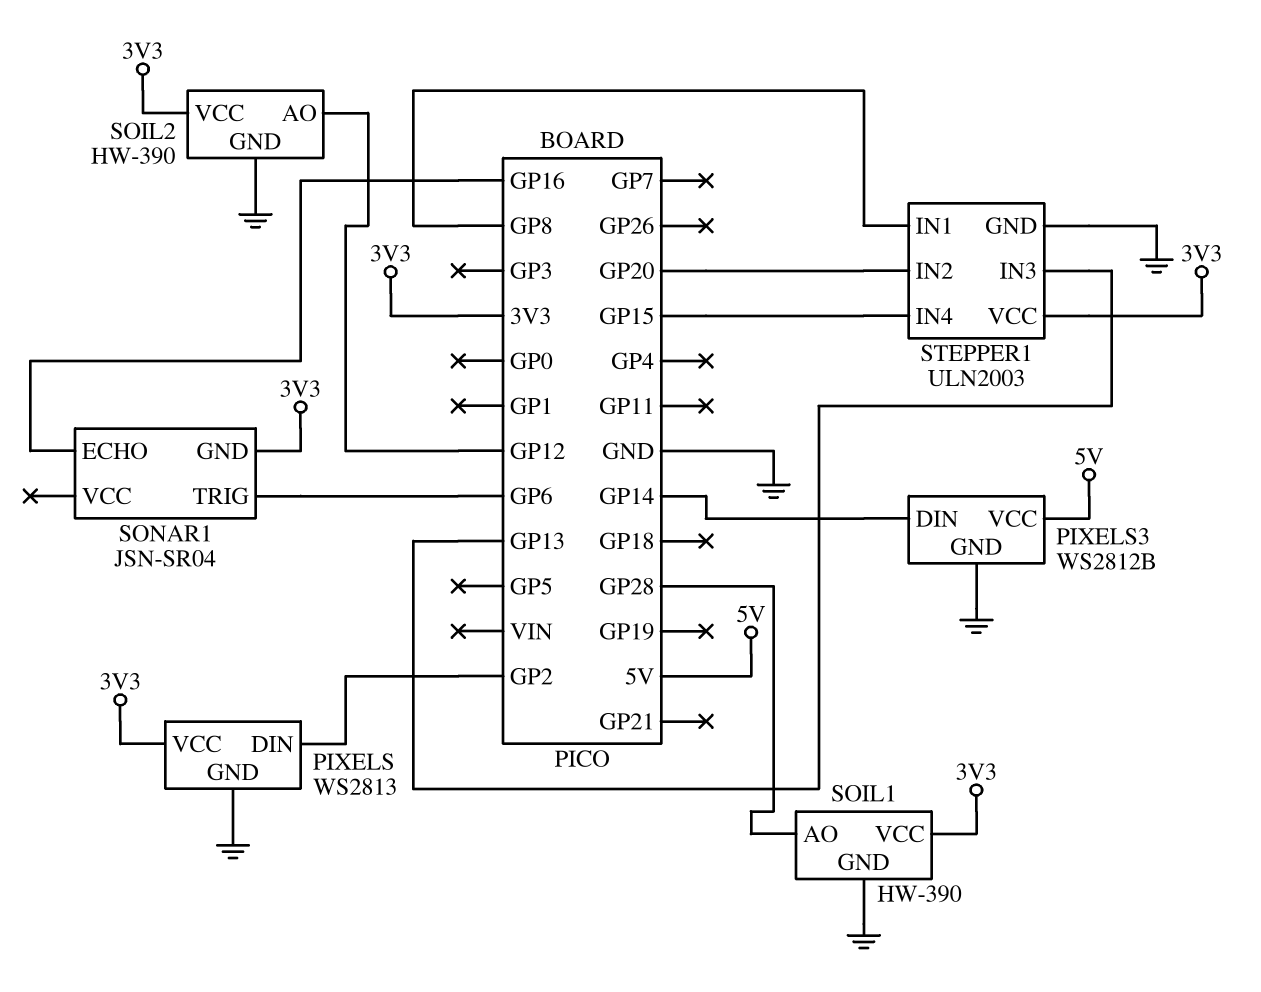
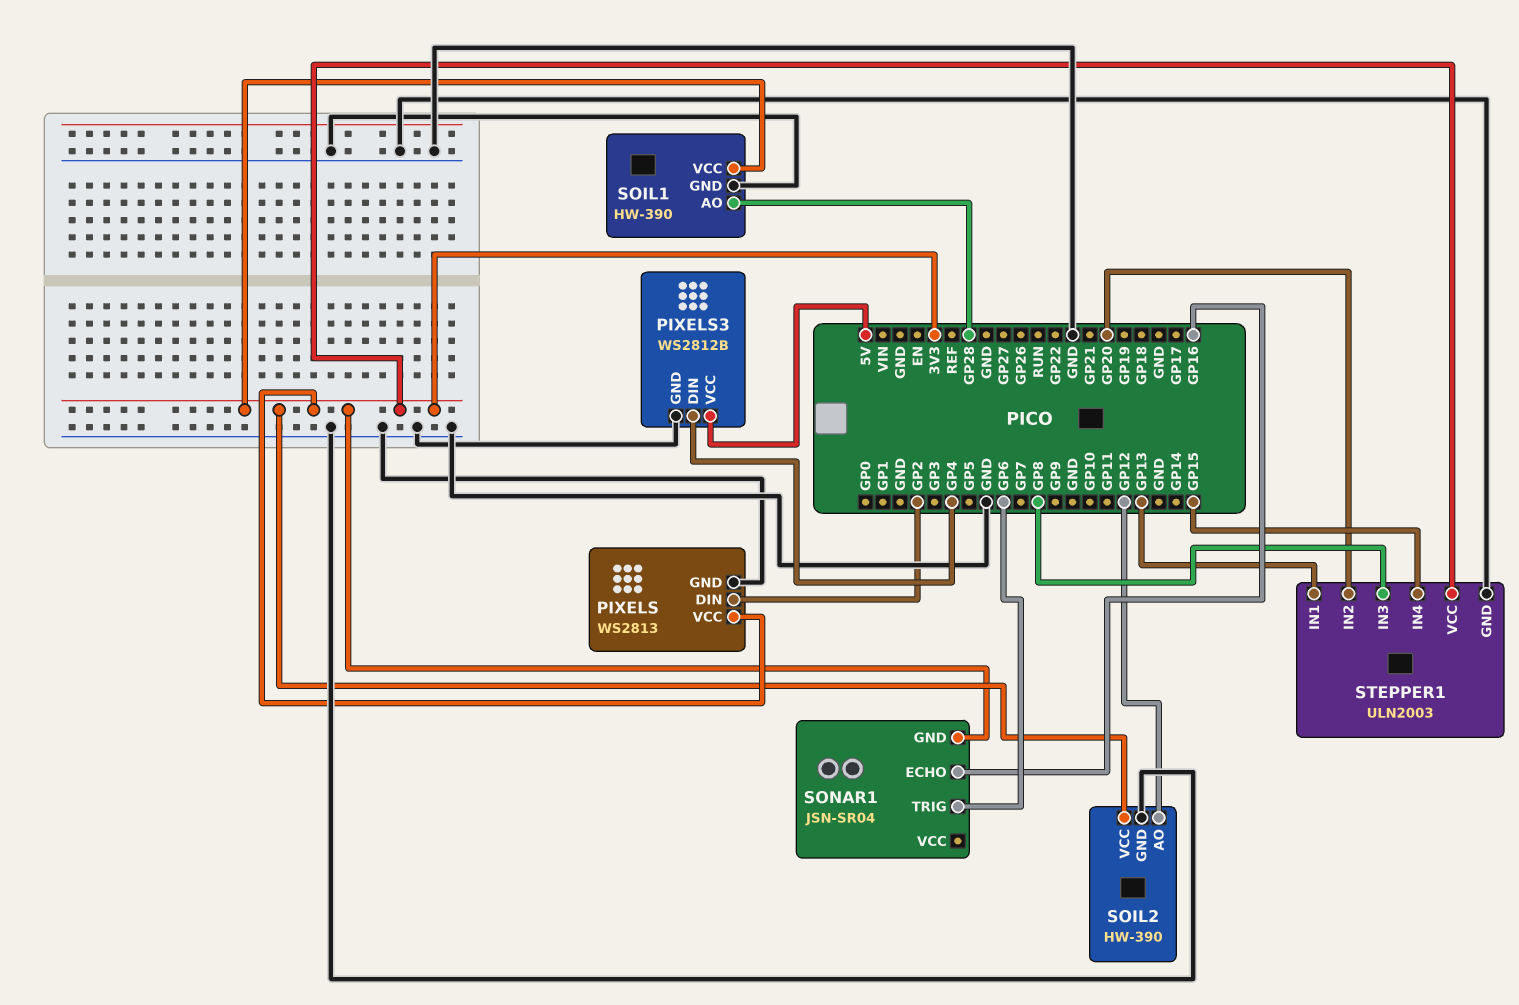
PIXELS3 pin DIN: GP14 -> GP4
STEPPER1 pin IN1: GP8 -> GP13
STEPPER1 pin IN3: GP13 -> GP8

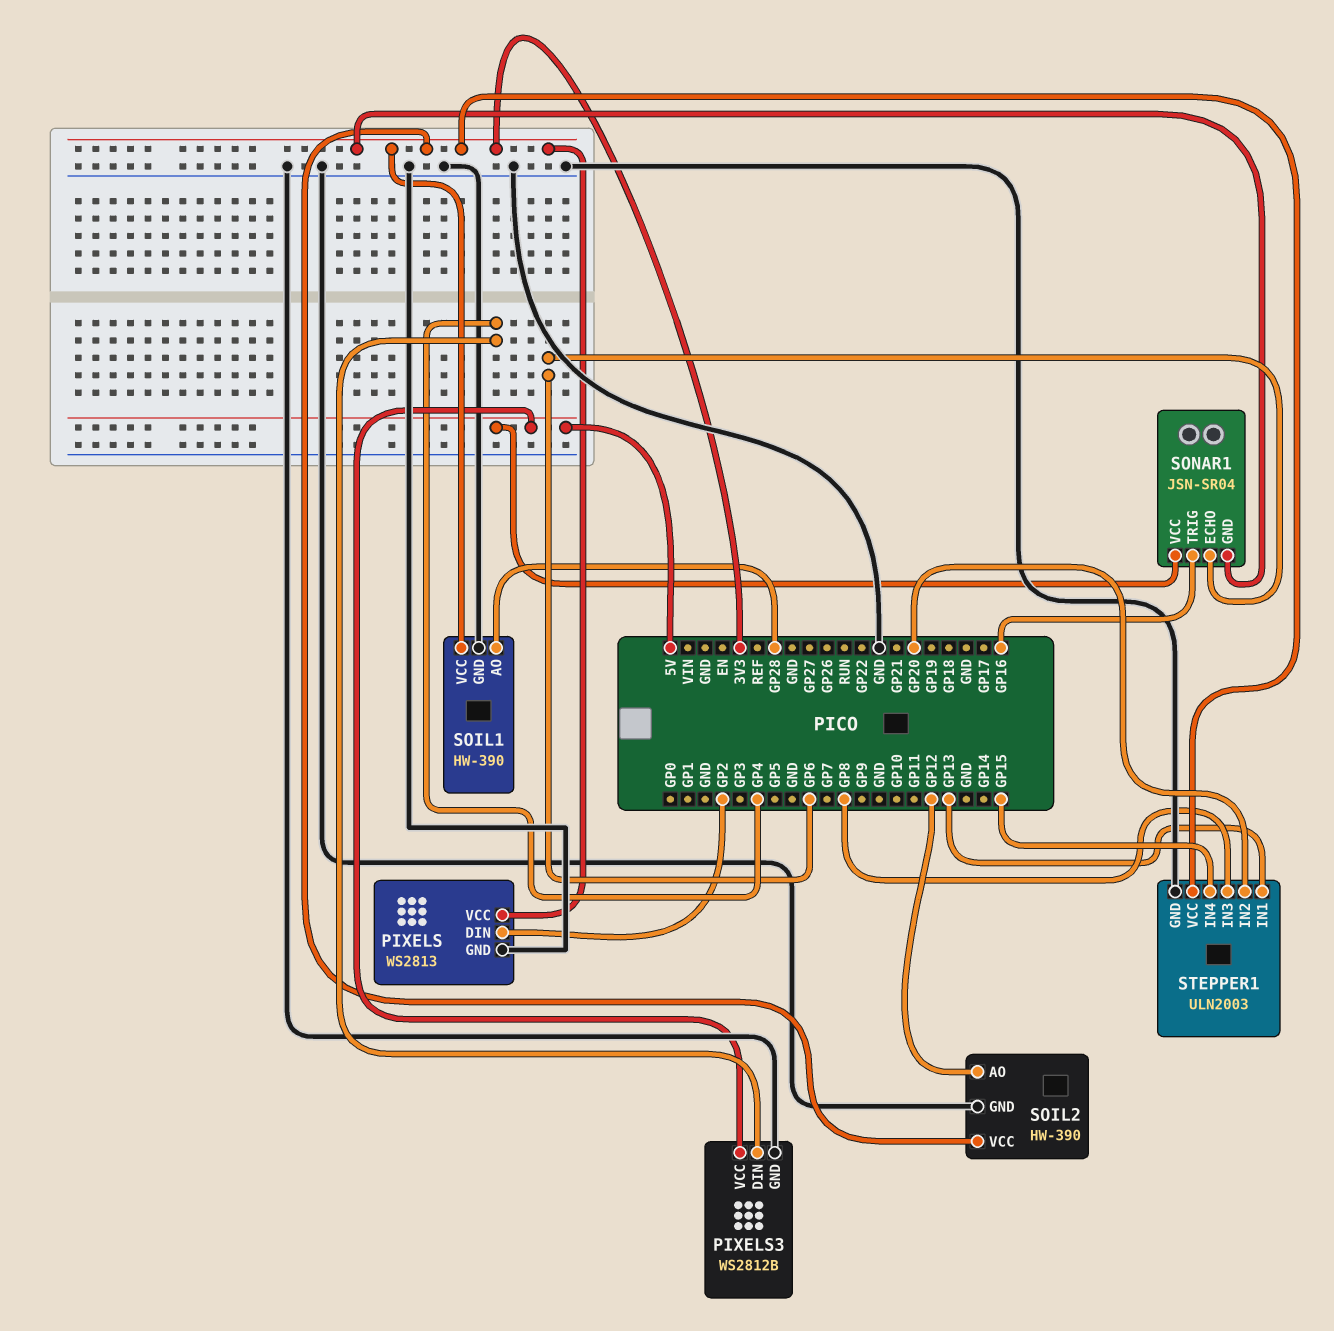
SONAR1 pin ECHO: GP16 -> GP6
SONAR1 pin TRIG: GP6 -> GP16
SONAR1 pin VCC: none -> 5V

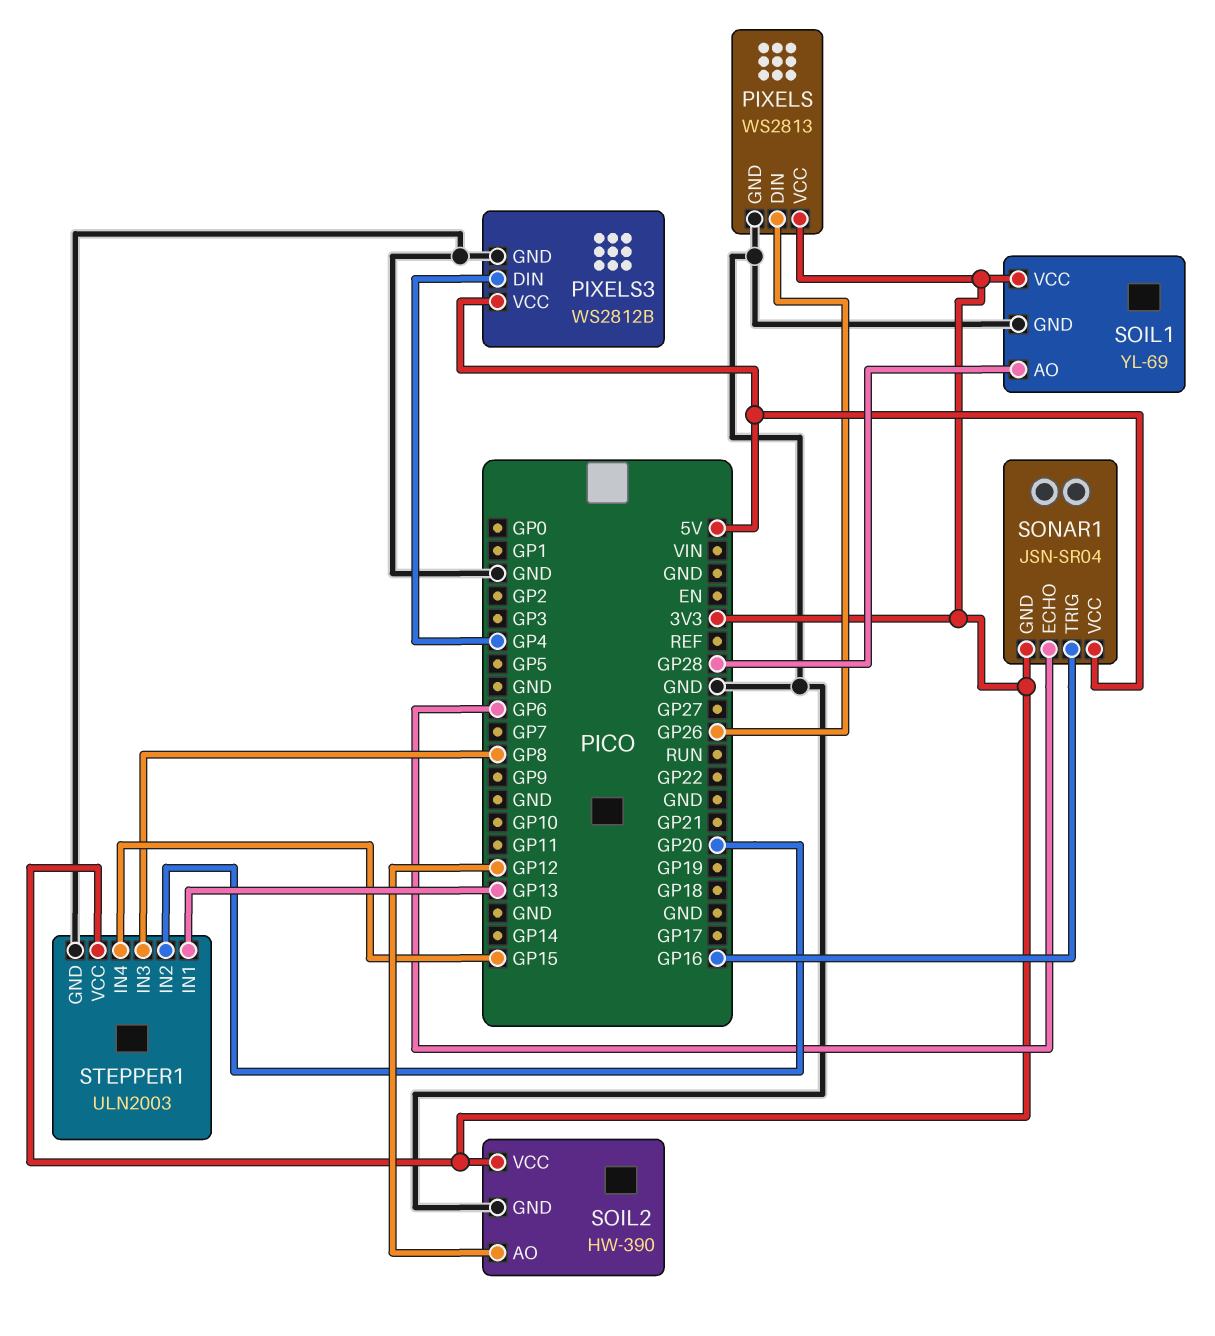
PIXELS pin DIN: GP2 -> GP26
SOIL1: HW-390 -> YL-69

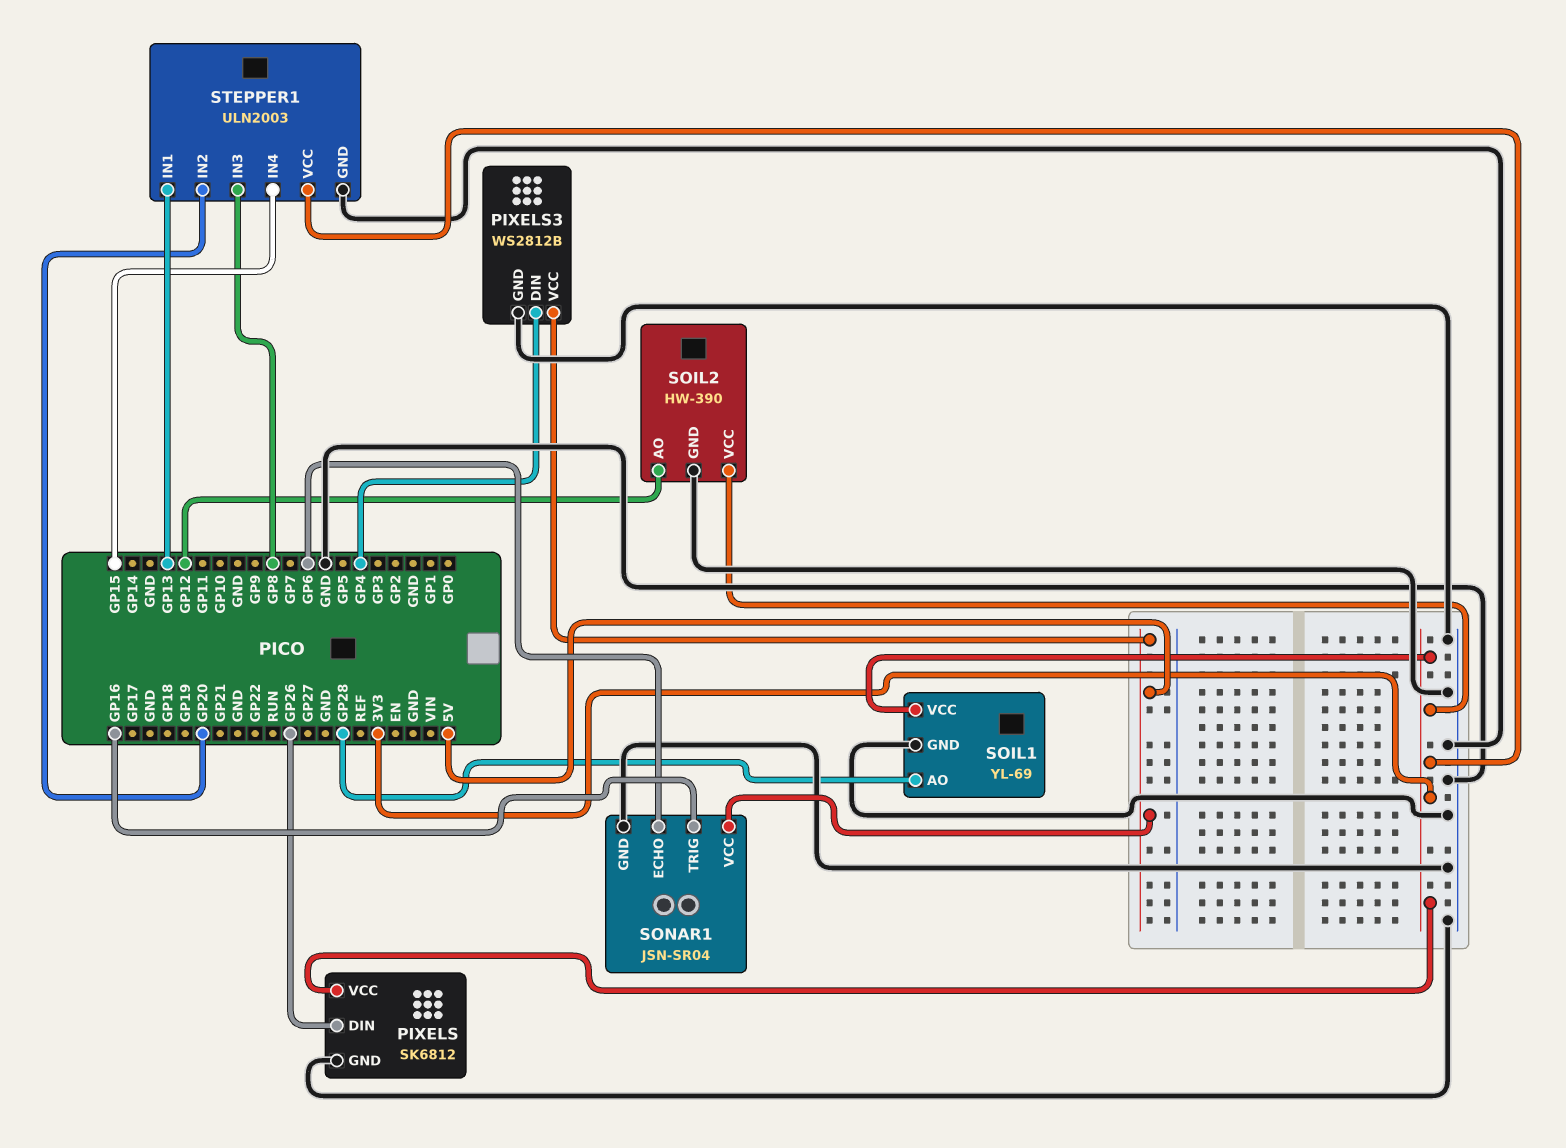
PIXELS: WS2813 -> SK6812
SONAR1 pin GND: 3V3 -> GND

